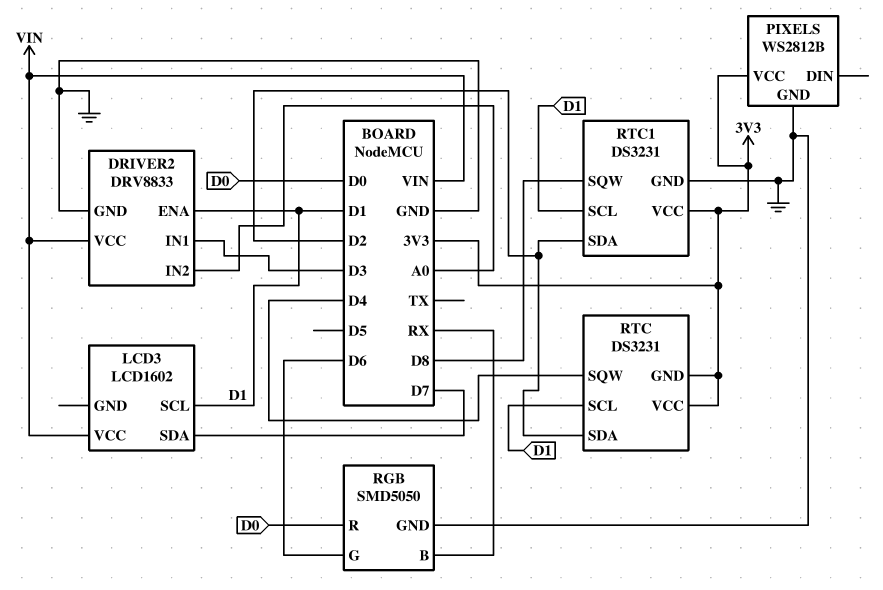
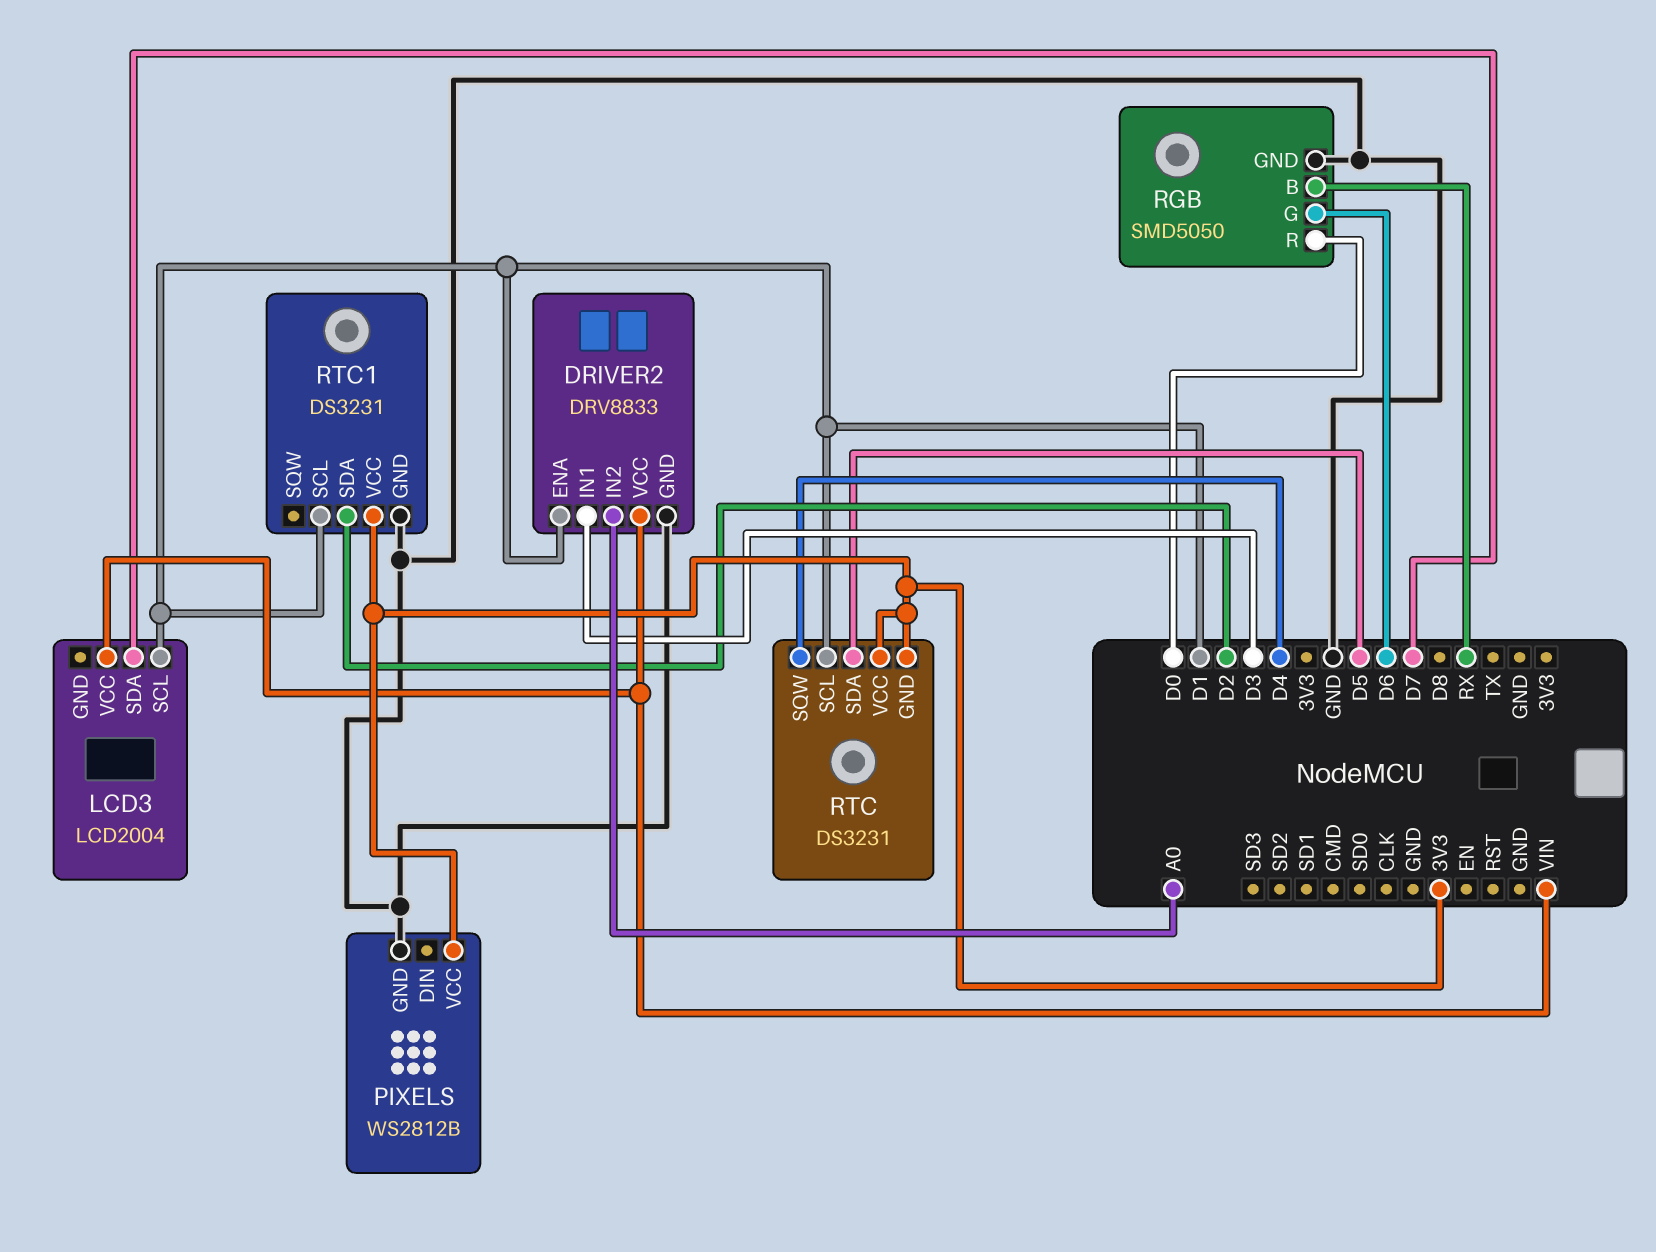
LCD3: LCD1602 -> LCD2004
RTC pin SDA: D2 -> D5
RTC1 pin SQW: D8 -> none

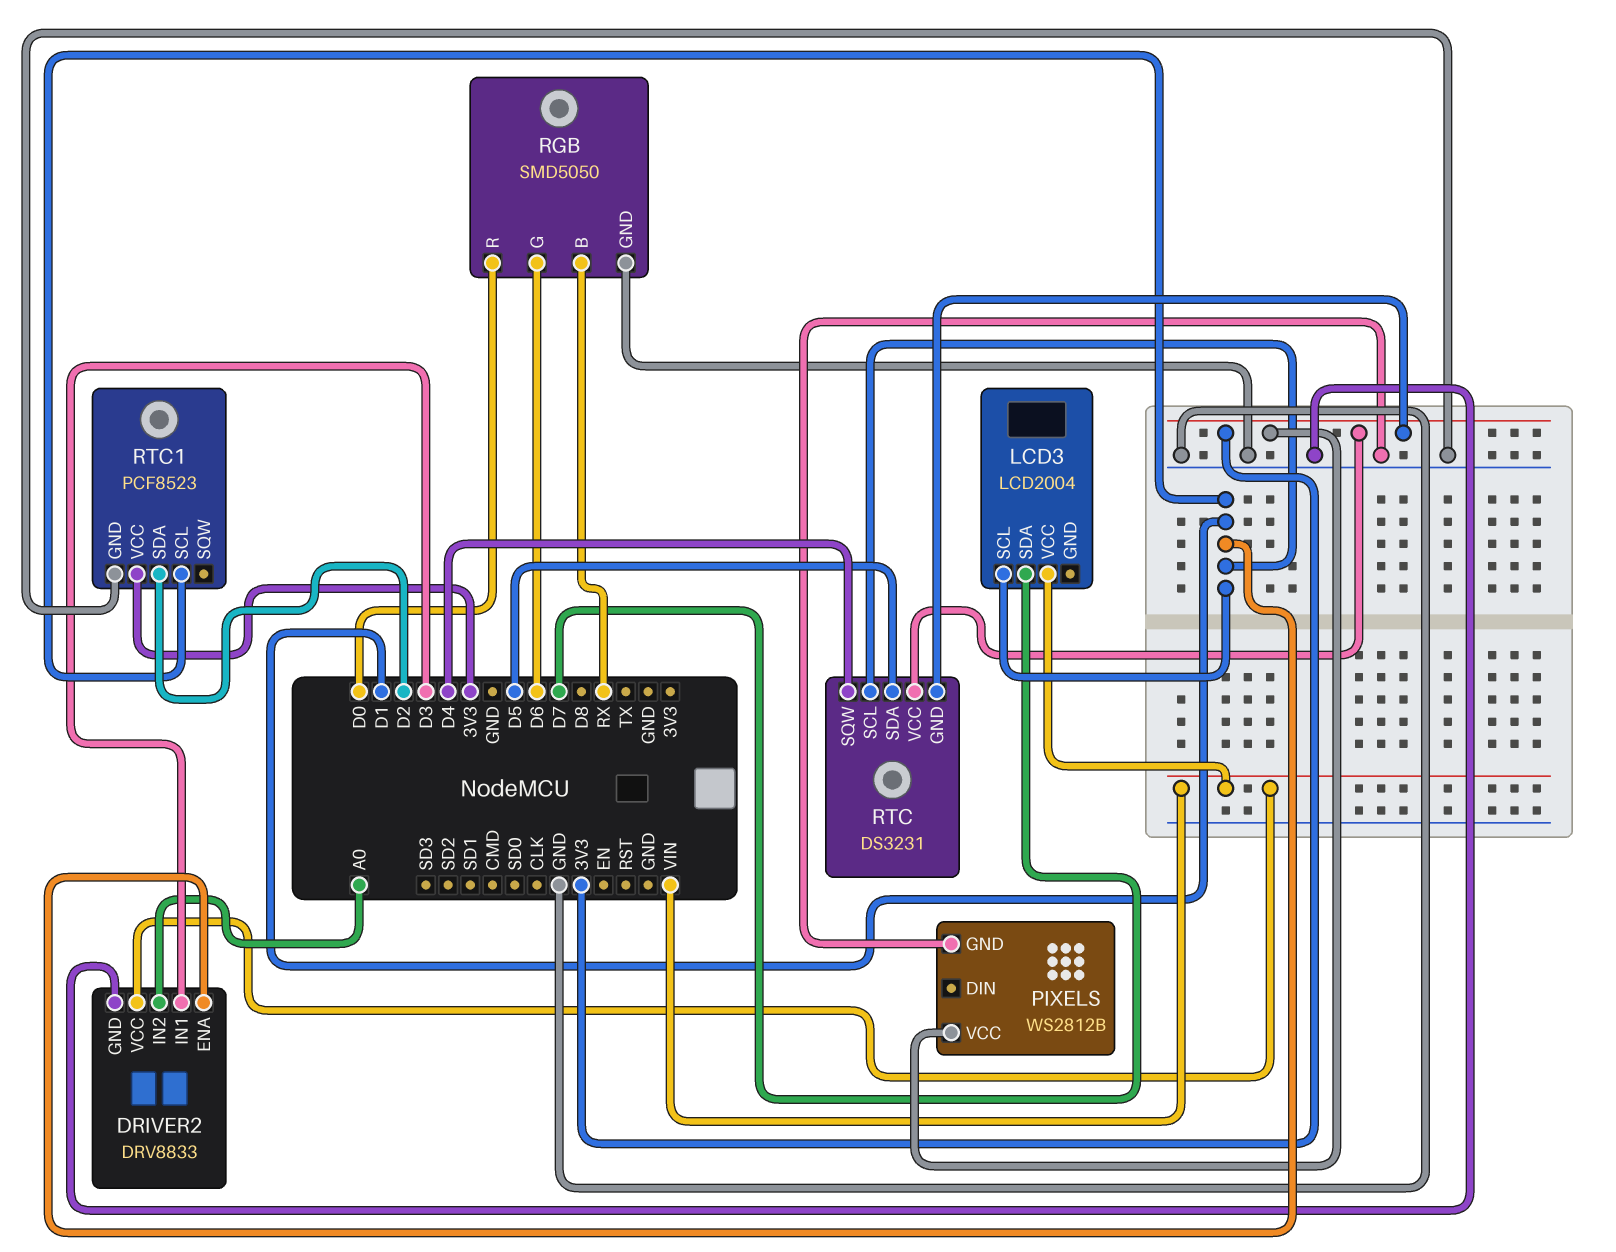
RTC1: DS3231 -> PCF8523

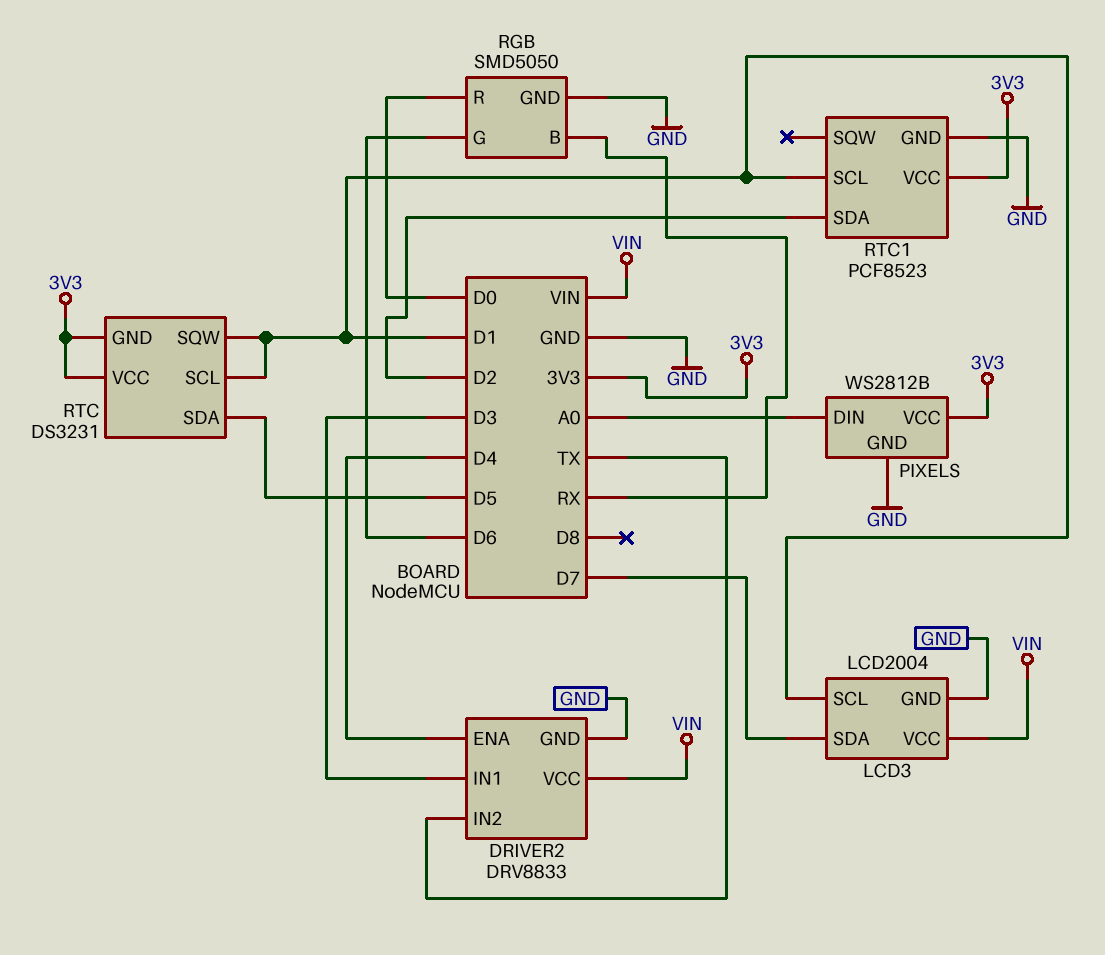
DRIVER2 pin ENA: D1 -> D4
DRIVER2 pin IN2: A0 -> TX
LCD3 pin GND: none -> GND
PIXELS pin DIN: none -> A0
RTC pin SQW: D4 -> D1

